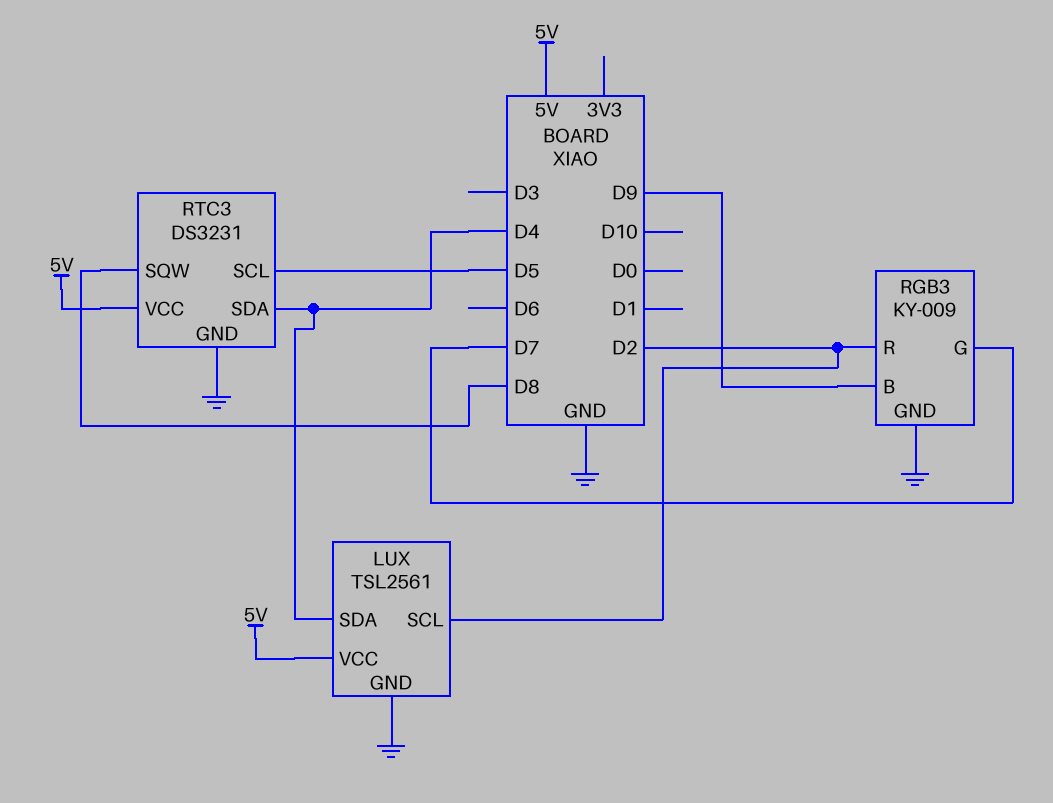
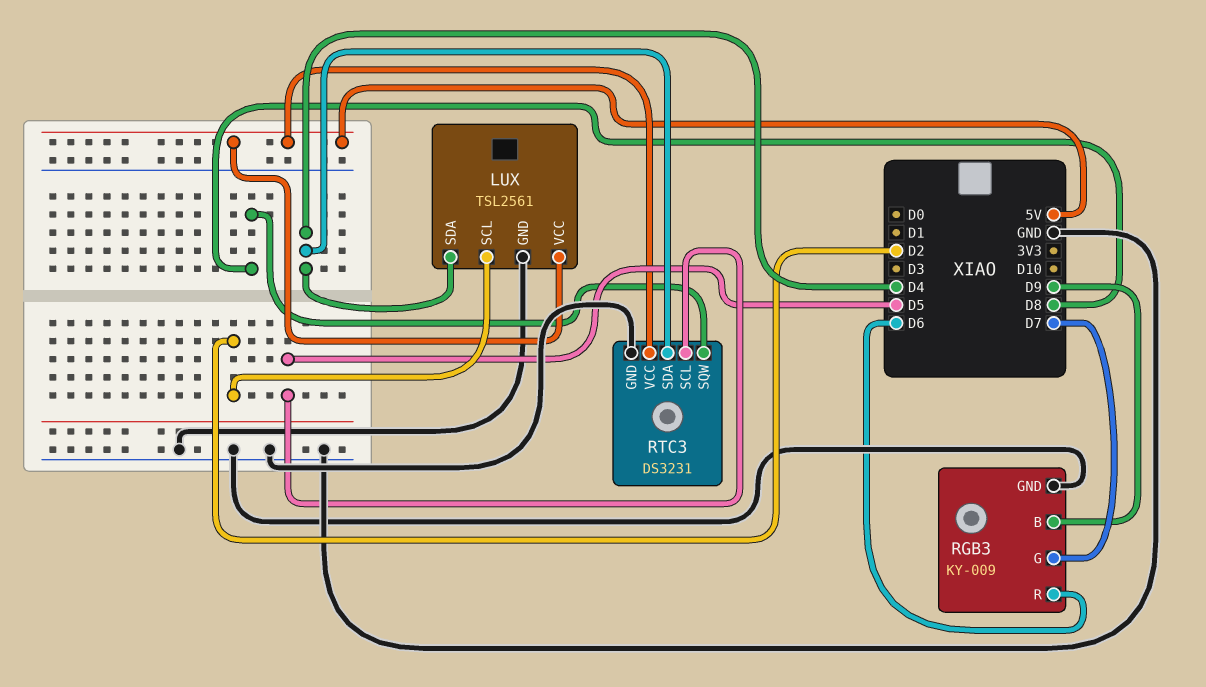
RGB3 pin R: D2 -> D6

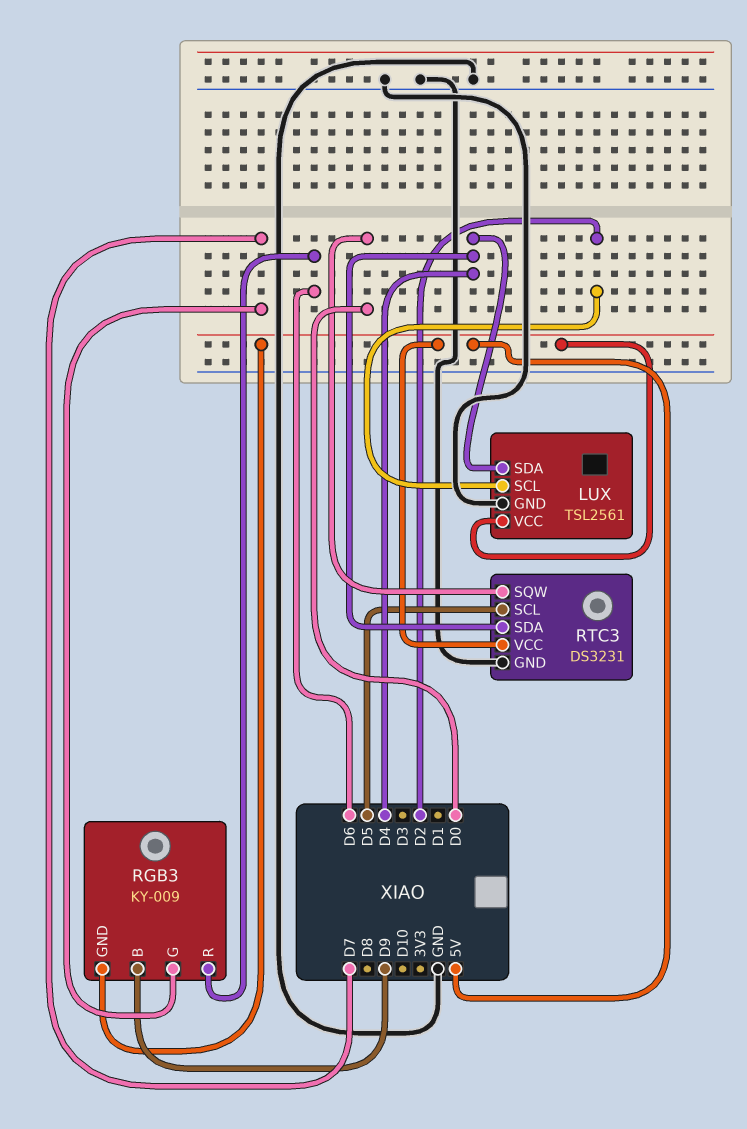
RGB3 pin GND: GND -> 5V
RTC3 pin SQW: D8 -> D0

